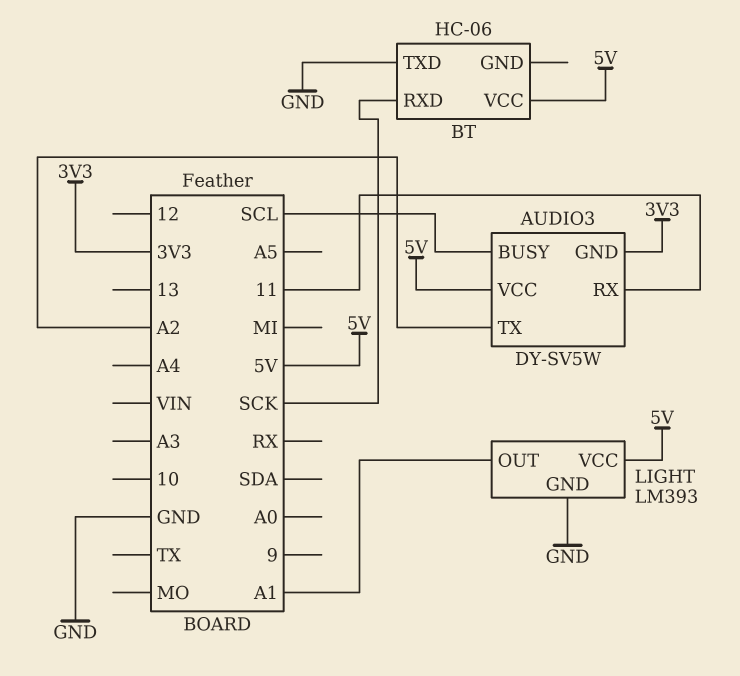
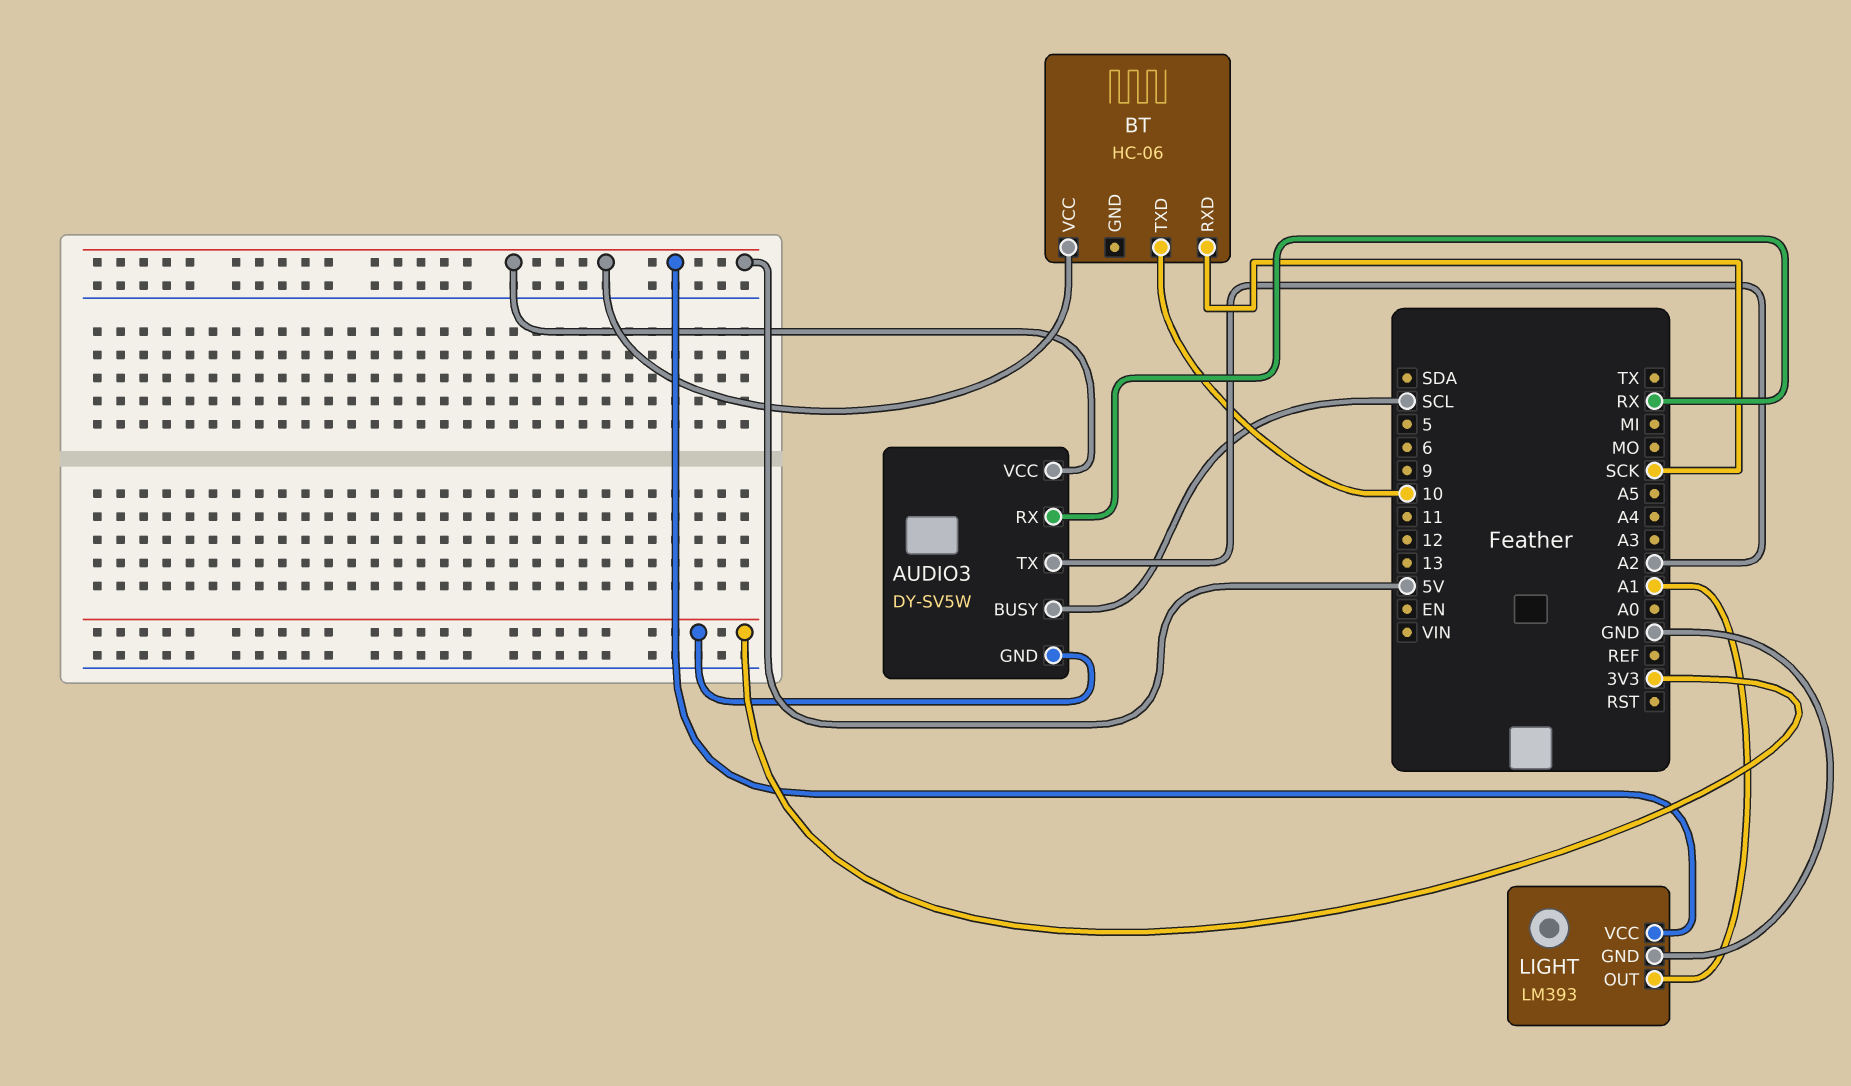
AUDIO3 pin RX: 11 -> RX
BT pin TXD: GND -> 10

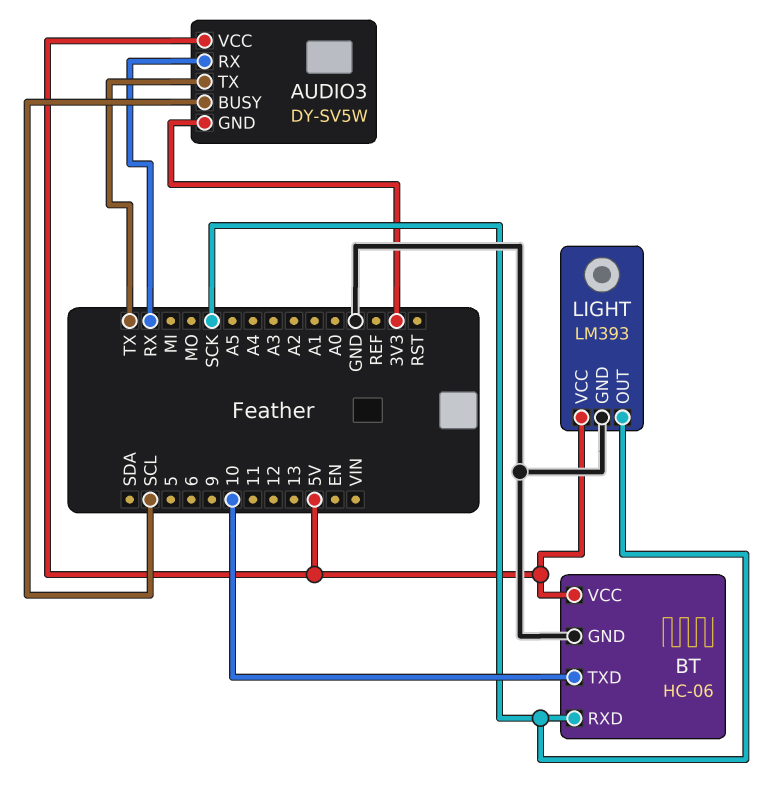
AUDIO3 pin TX: A2 -> TX
BT pin GND: none -> GND
LIGHT pin OUT: A1 -> SCK

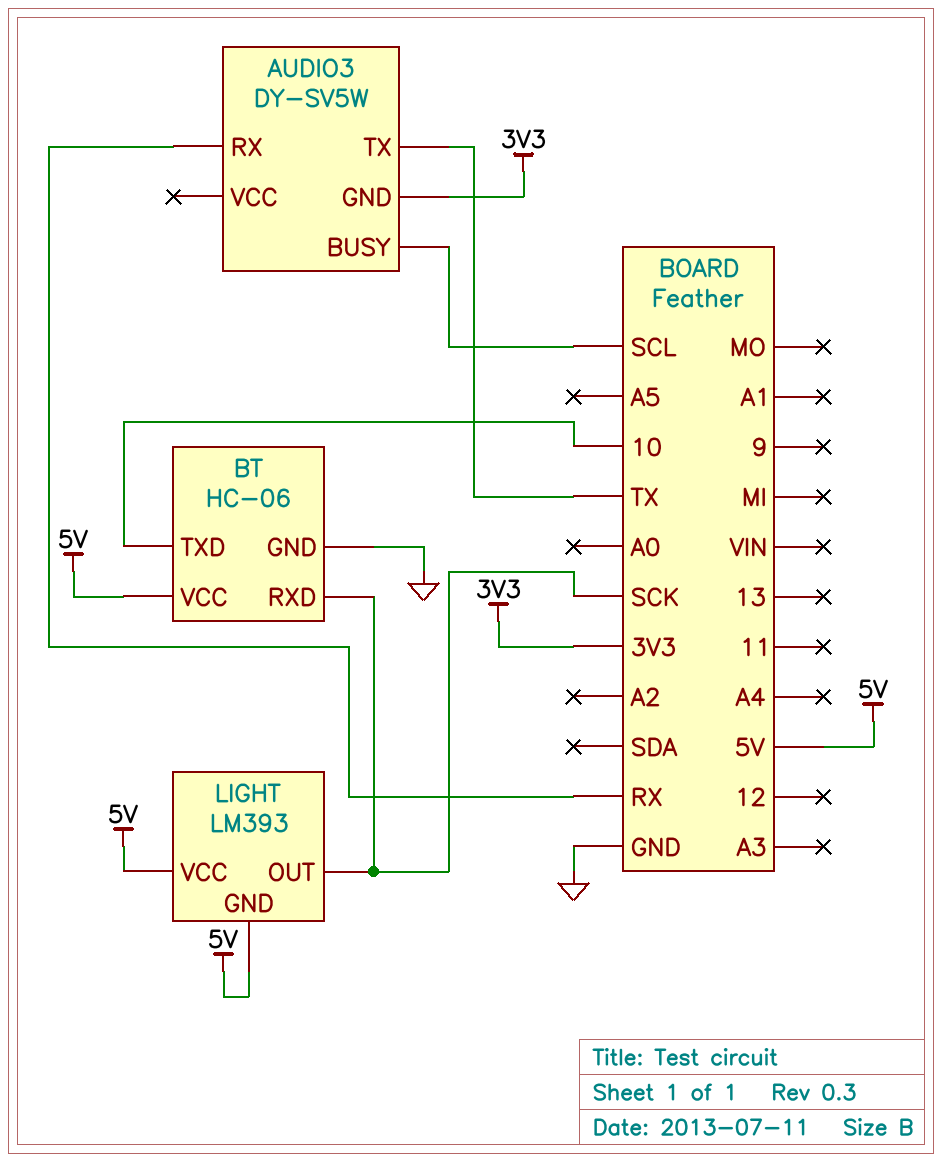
AUDIO3 pin VCC: 5V -> none
LIGHT pin GND: GND -> 5V

